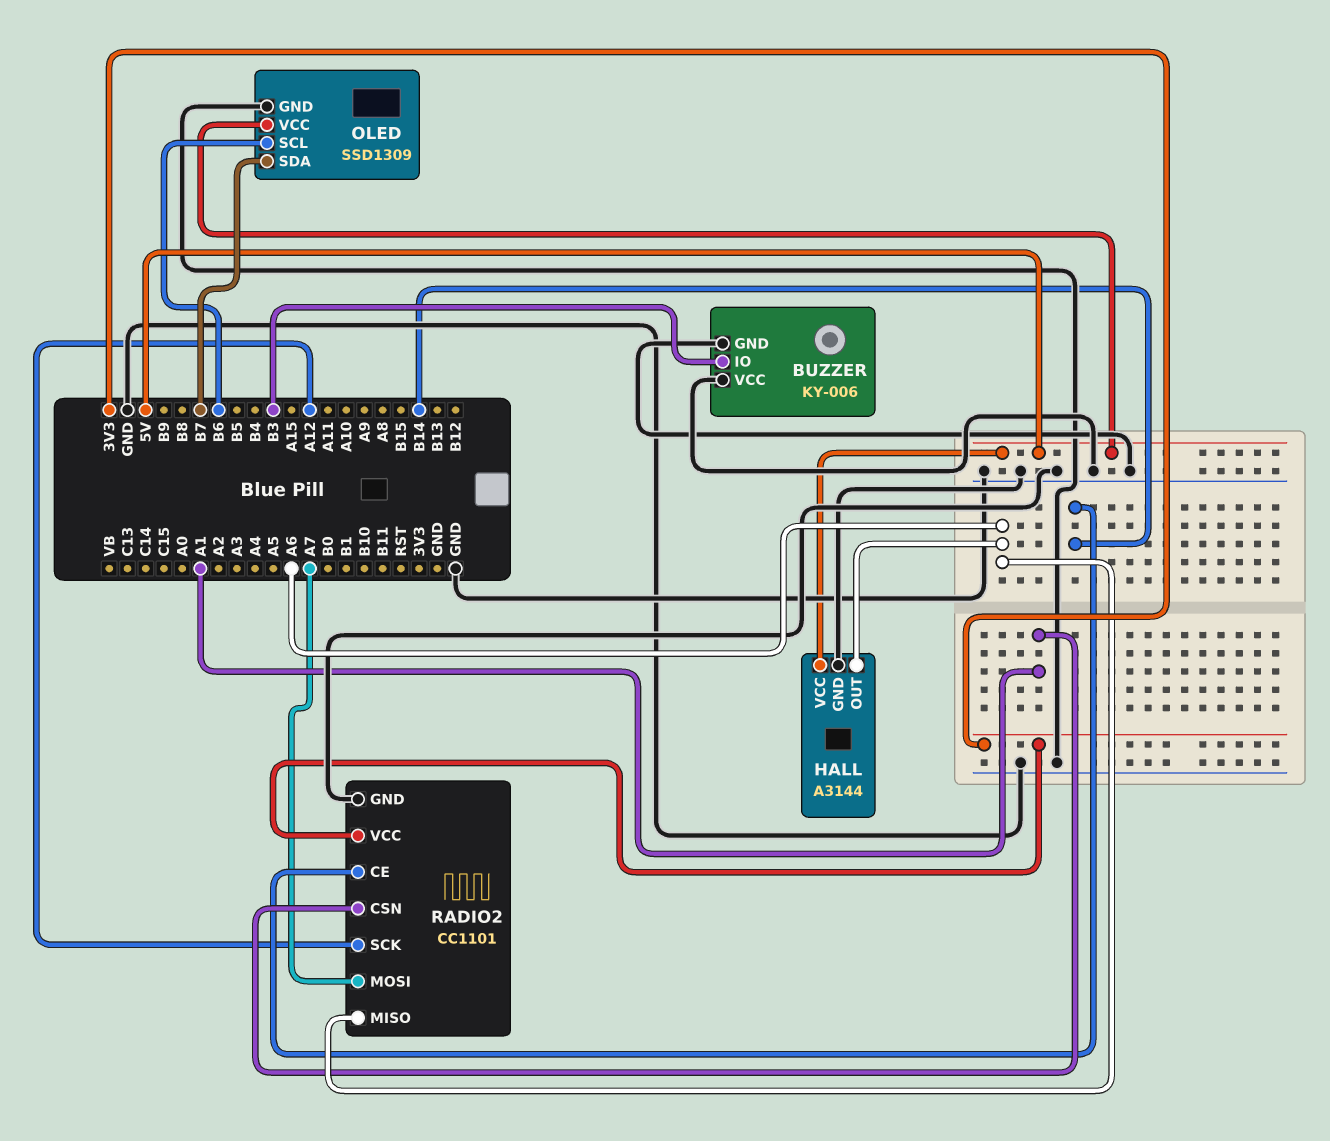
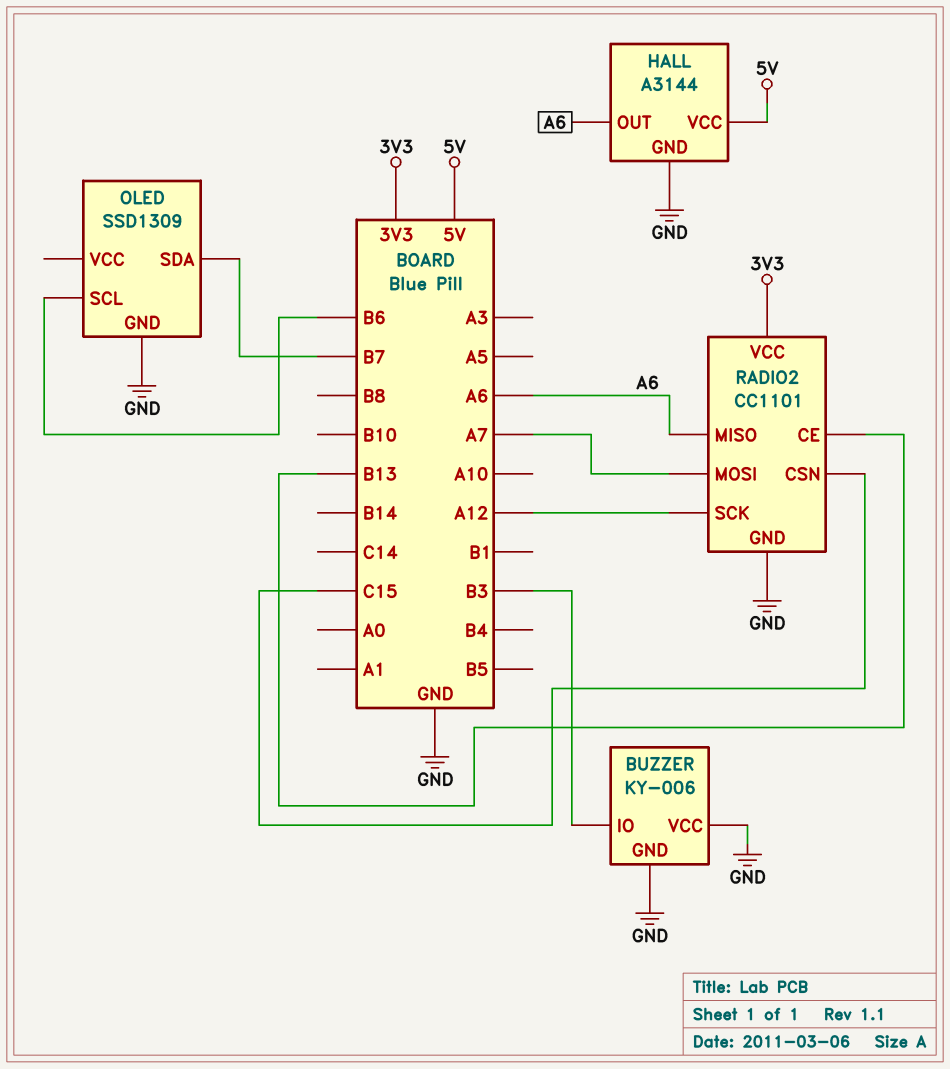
OLED pin VCC: 5V -> none
RADIO2 pin CE: B14 -> B13
RADIO2 pin CSN: A1 -> C15

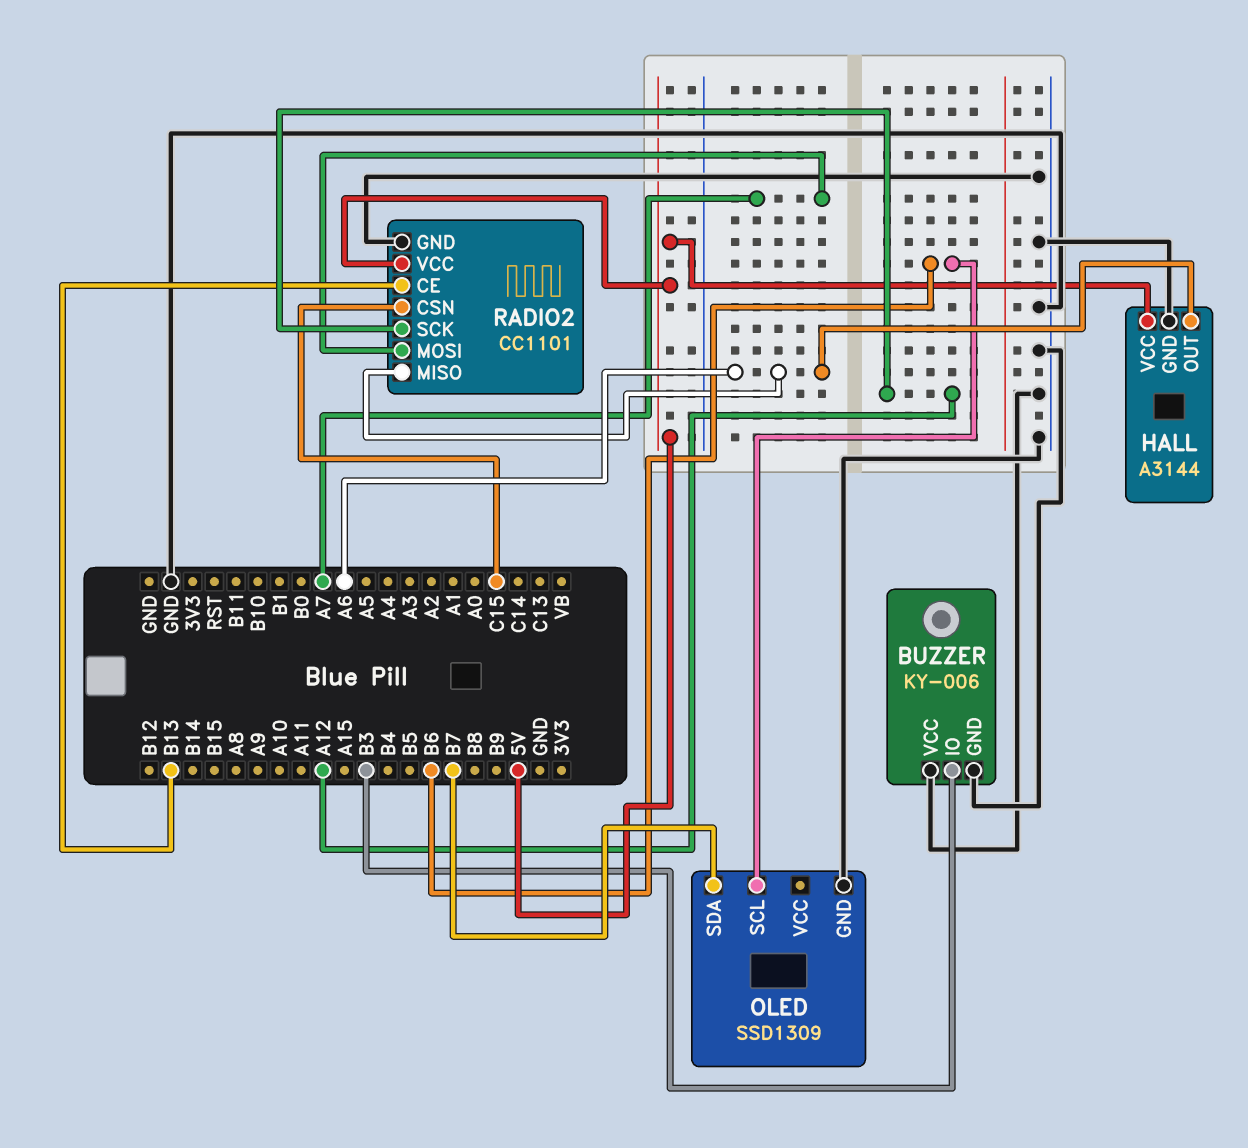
RADIO2 pin VCC: 3V3 -> 5V

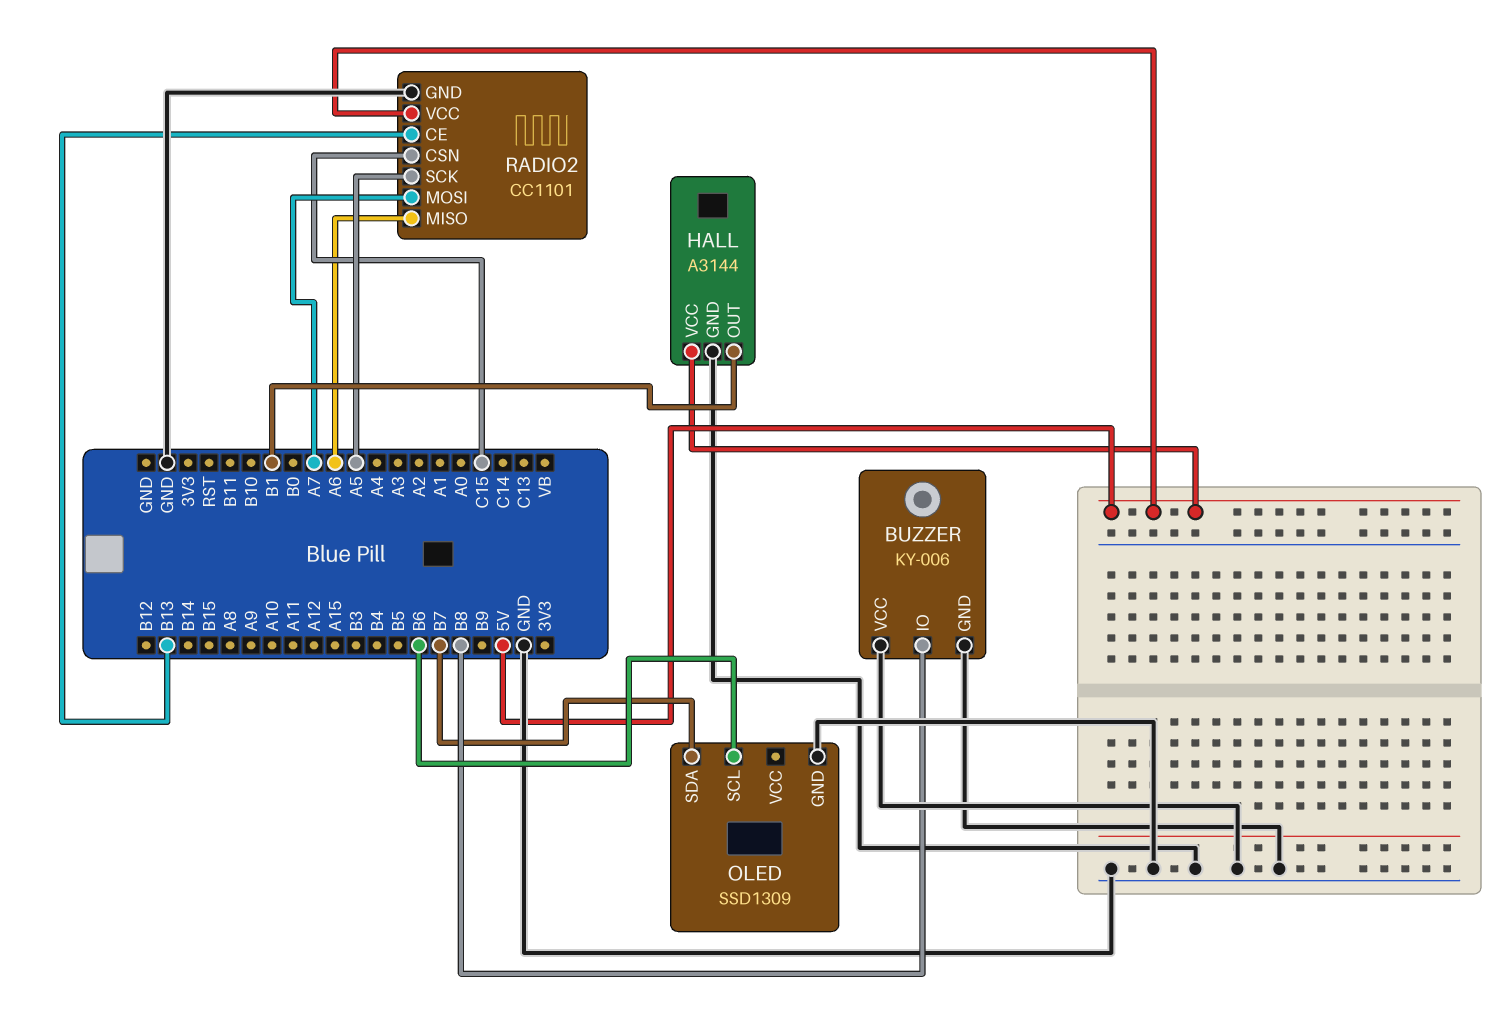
BUZZER pin IO: B3 -> B8
HALL pin OUT: A6 -> B1
RADIO2 pin SCK: A12 -> A5

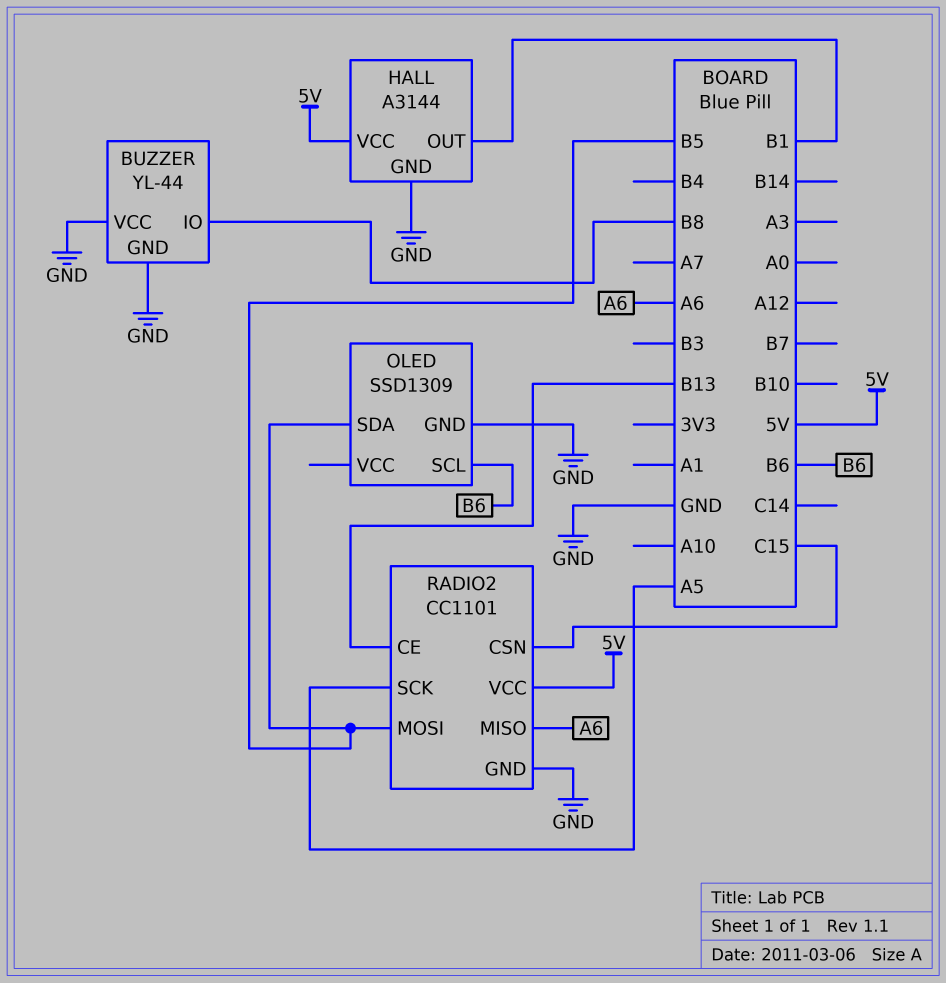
BUZZER: KY-006 -> YL-44
OLED pin SDA: B7 -> B5
RADIO2 pin MOSI: A7 -> B5

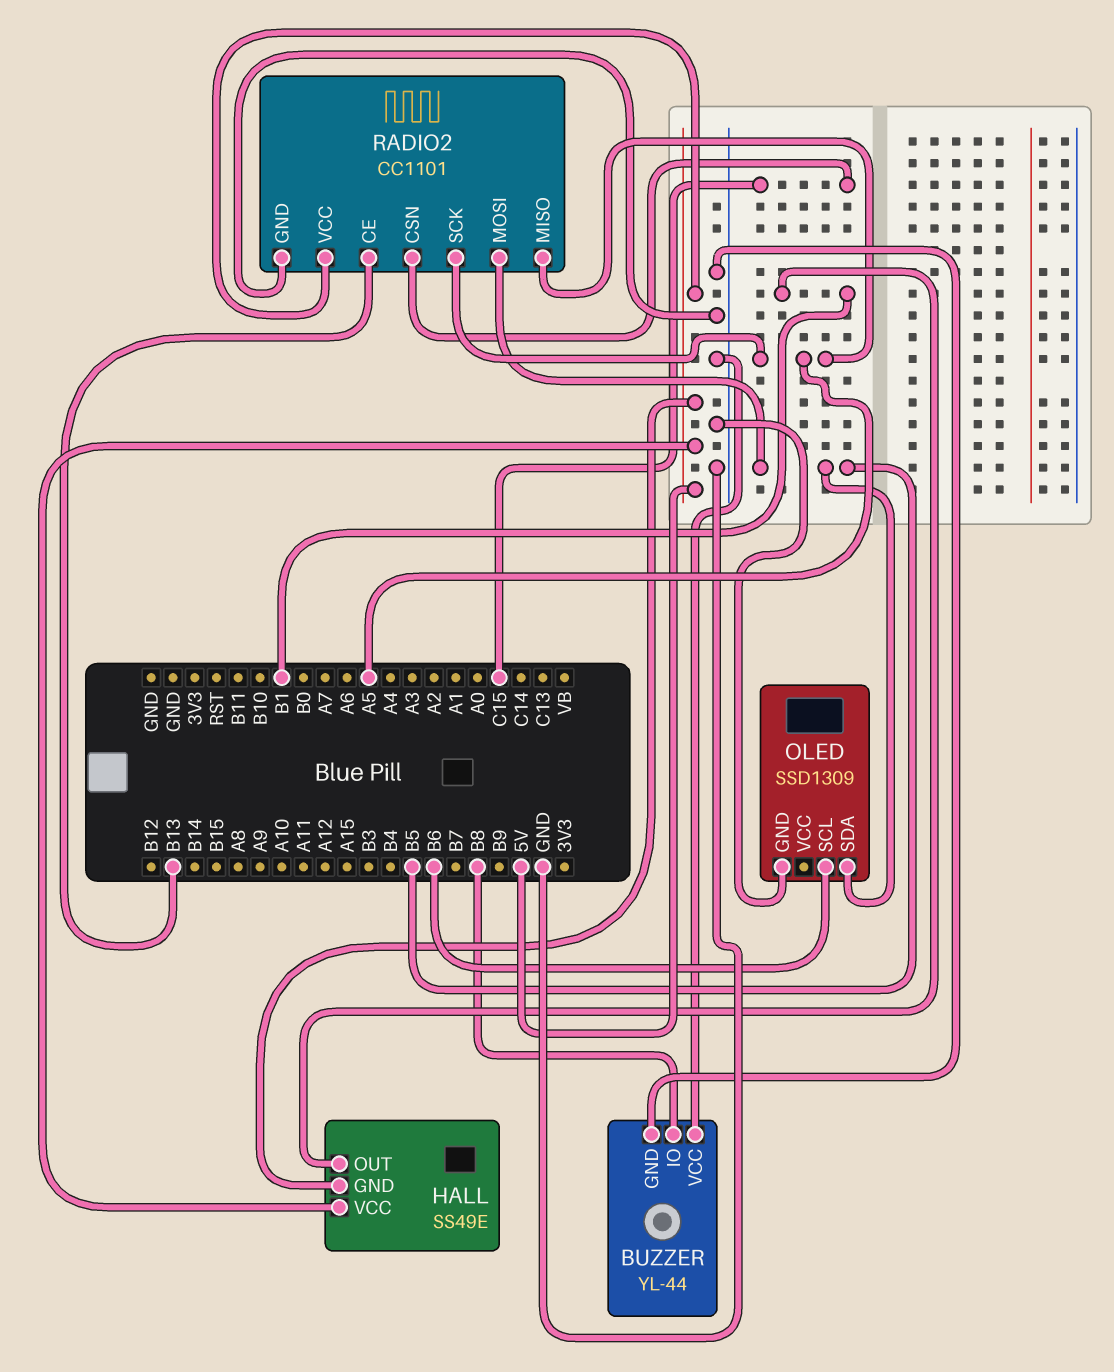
HALL: A3144 -> SS49E
HALL pin GND: GND -> 5V
RADIO2 pin MISO: A6 -> A5

